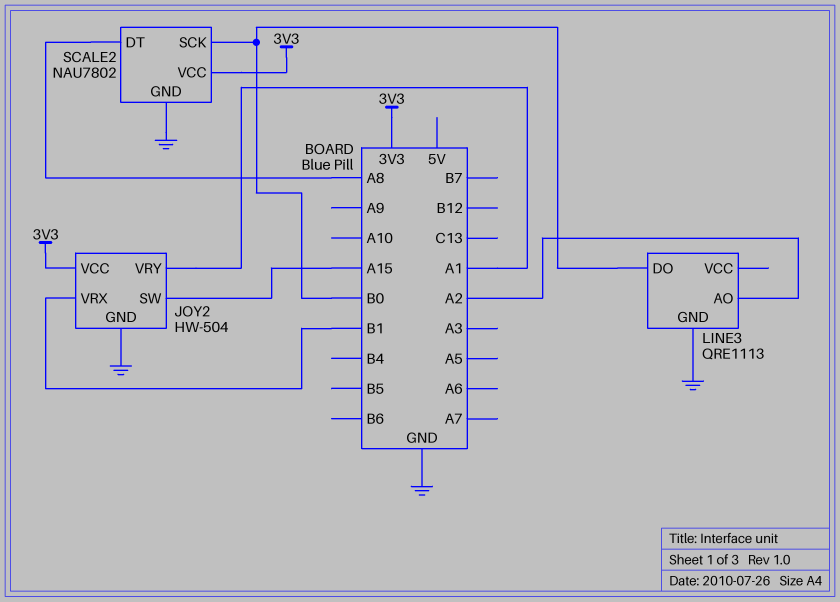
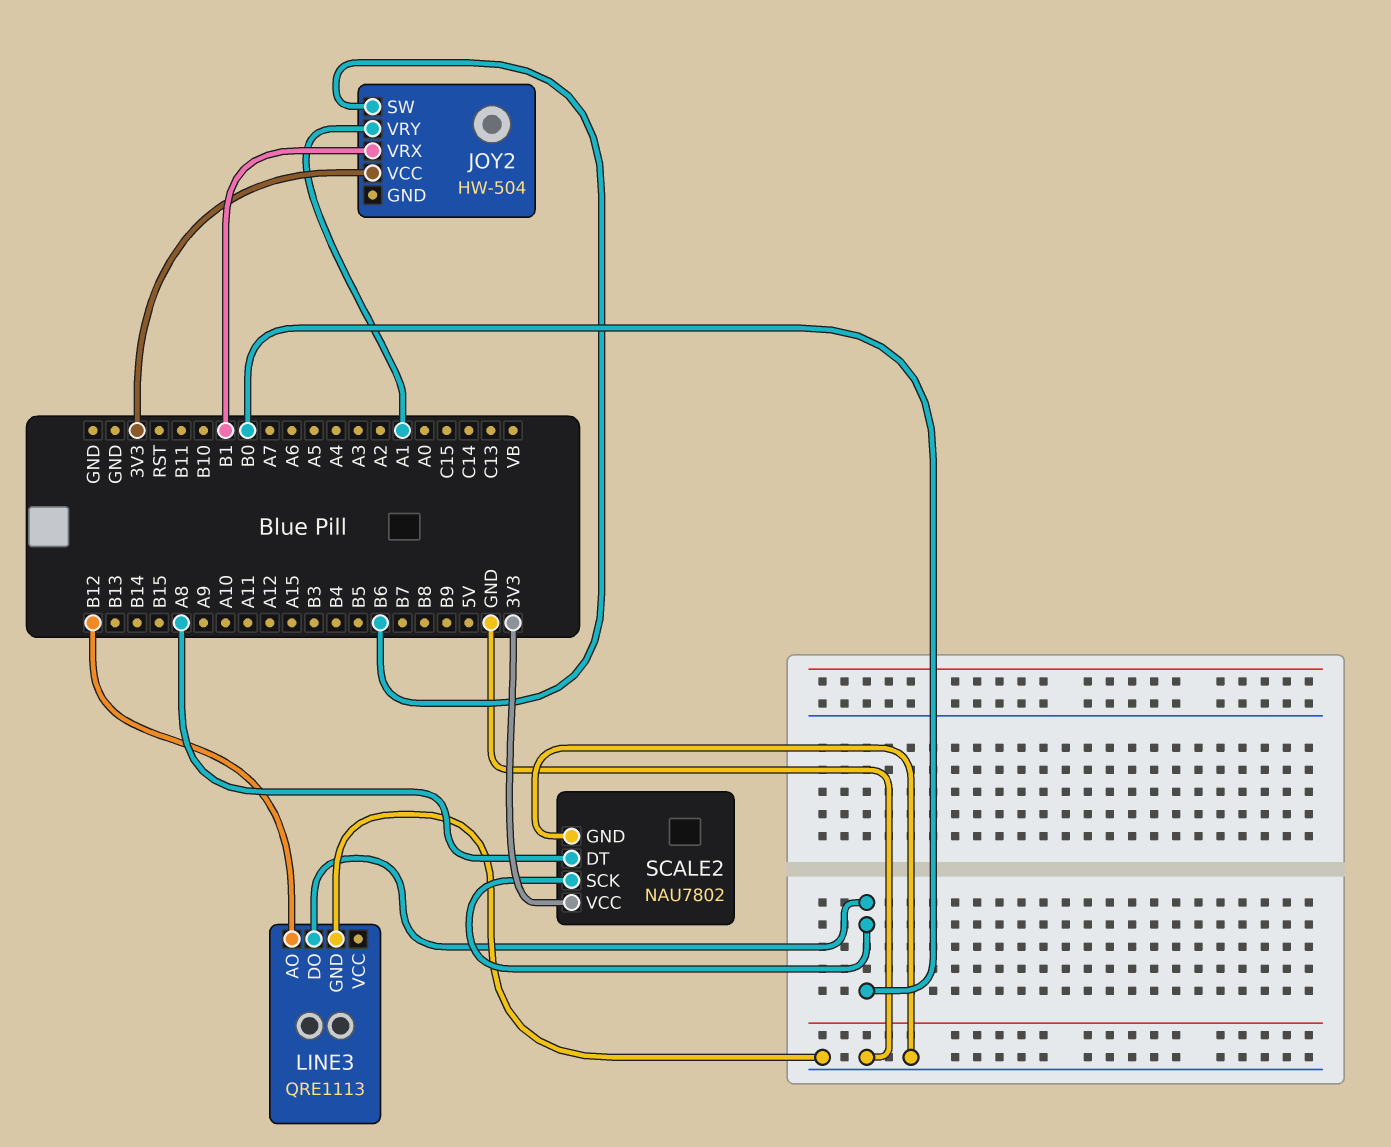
JOY2 pin GND: GND -> none
JOY2 pin SW: A15 -> B6
LINE3 pin AO: A2 -> B12

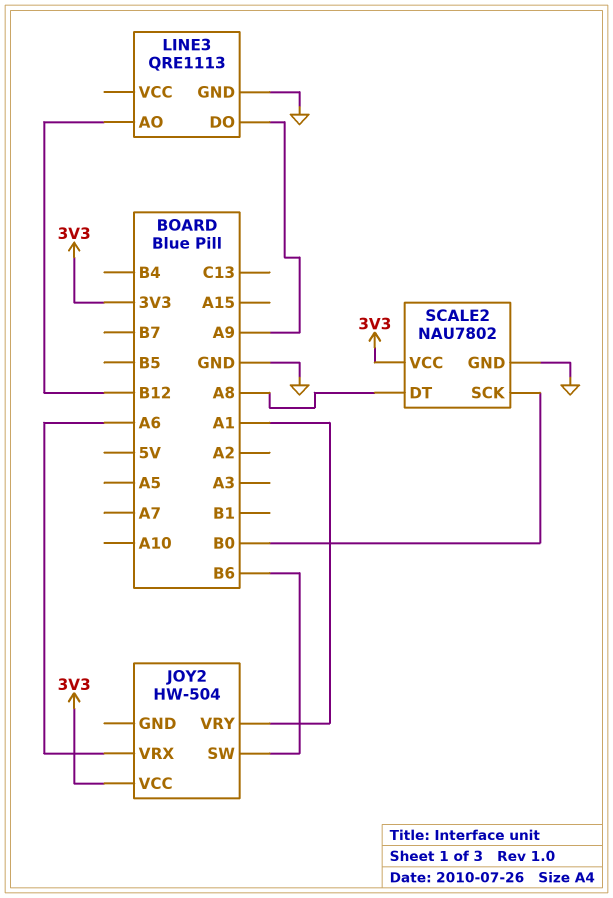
JOY2 pin VRX: B1 -> A6
LINE3 pin DO: B0 -> A9

